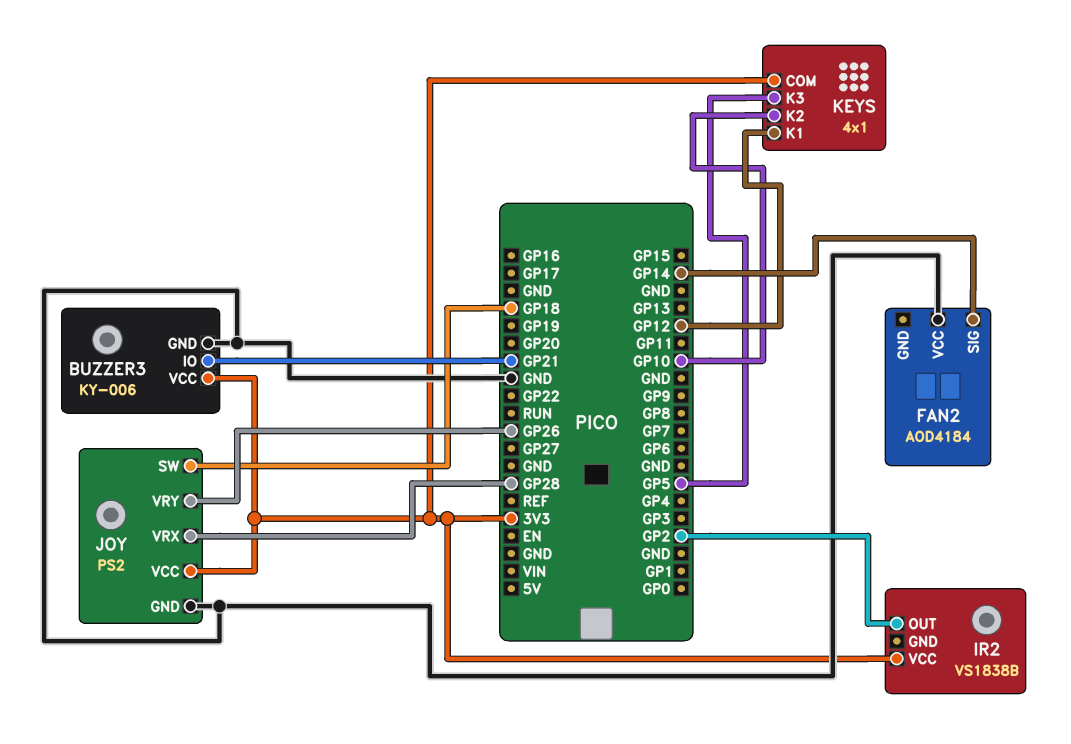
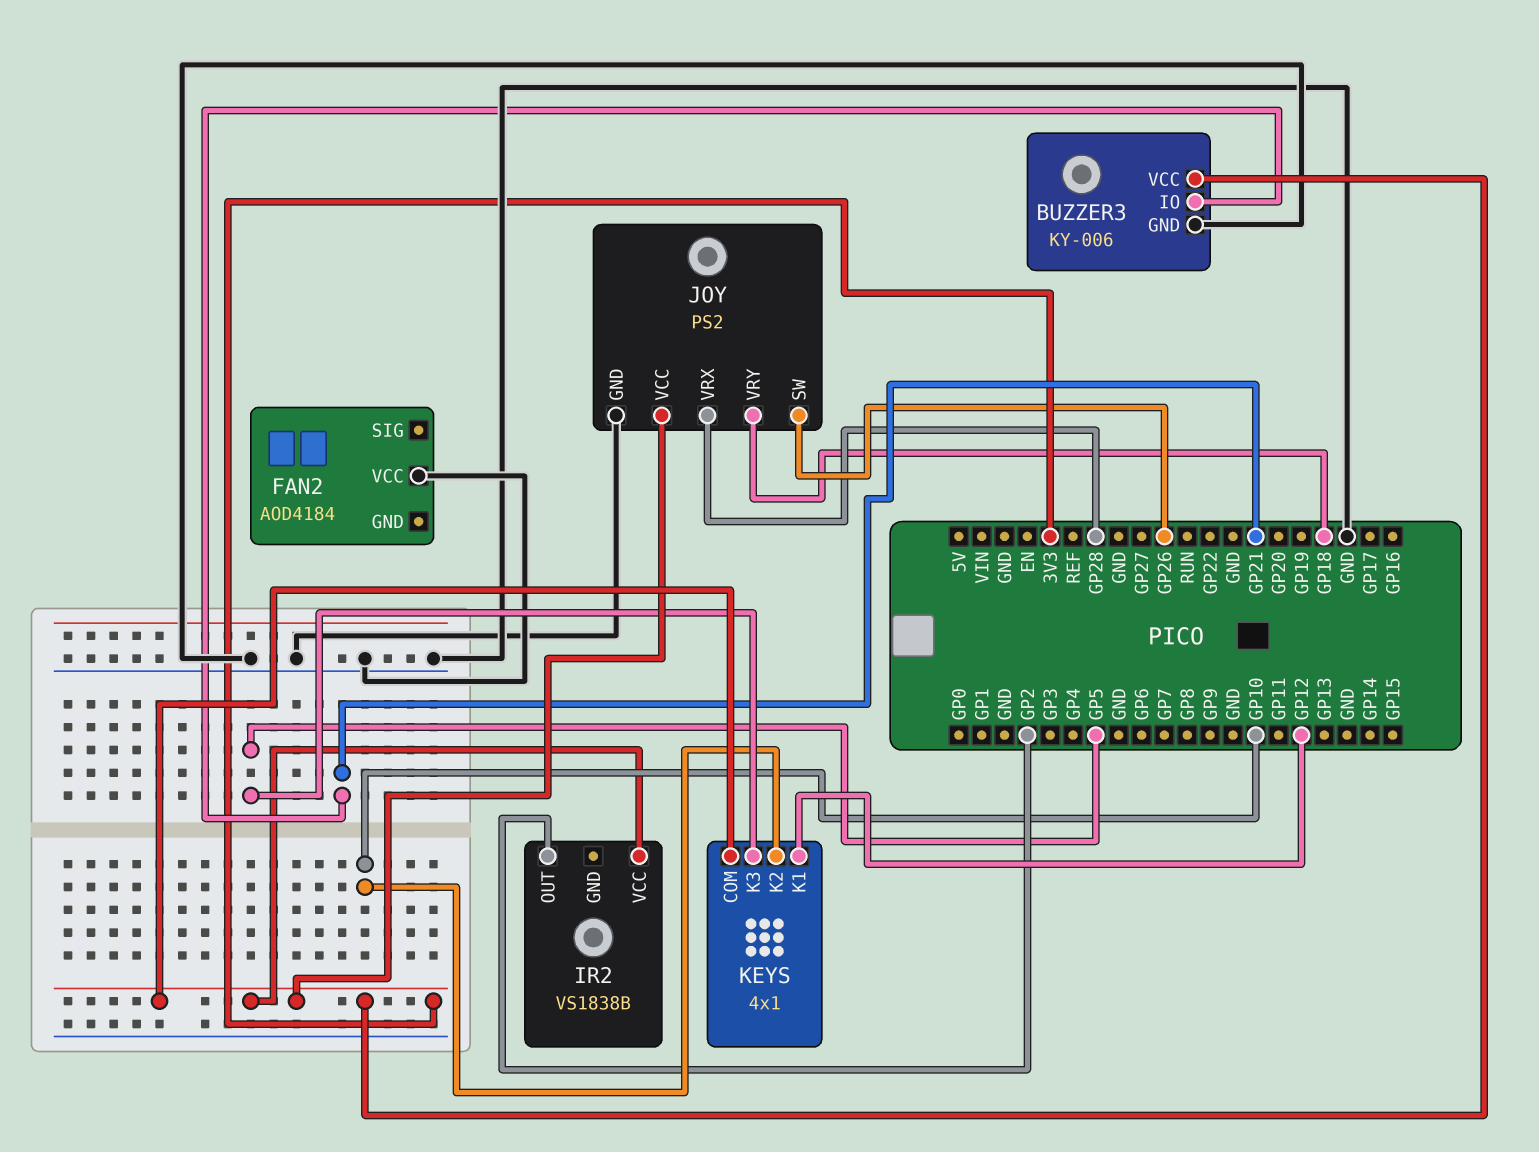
FAN2 pin SIG: GP14 -> none
JOY pin SW: GP18 -> GP26
JOY pin VRY: GP26 -> GP18

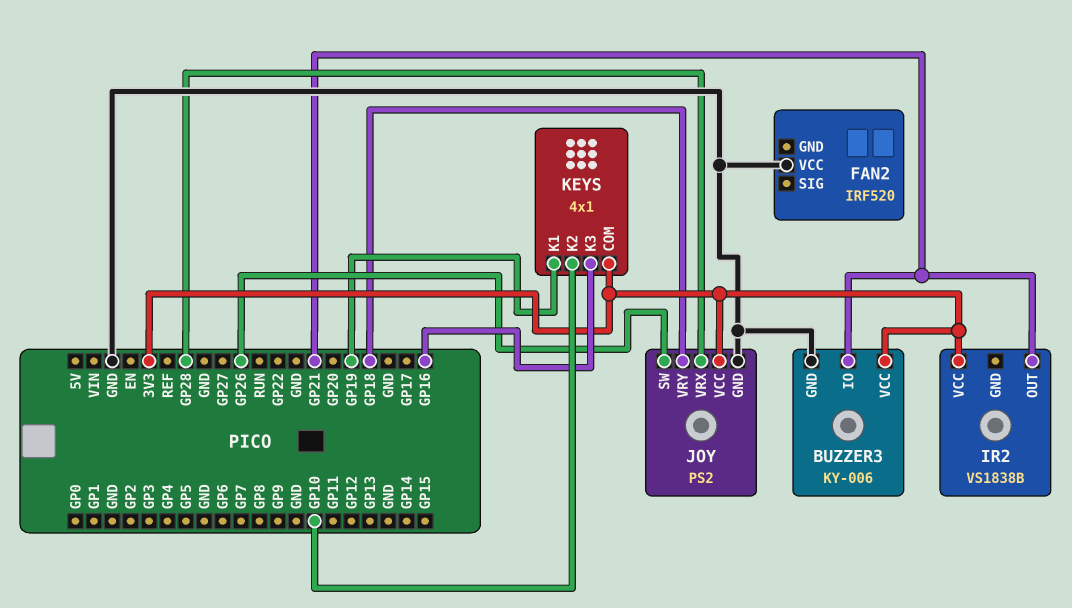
FAN2: AOD4184 -> IRF520
IR2 pin OUT: GP2 -> GP21
KEYS pin K1: GP12 -> GP19
KEYS pin K3: GP5 -> GP16

